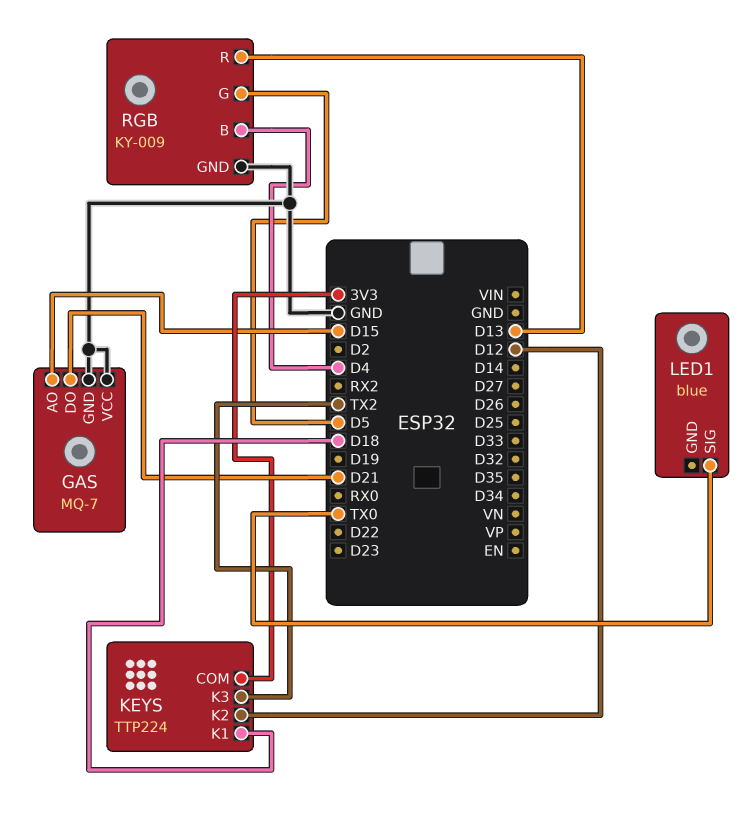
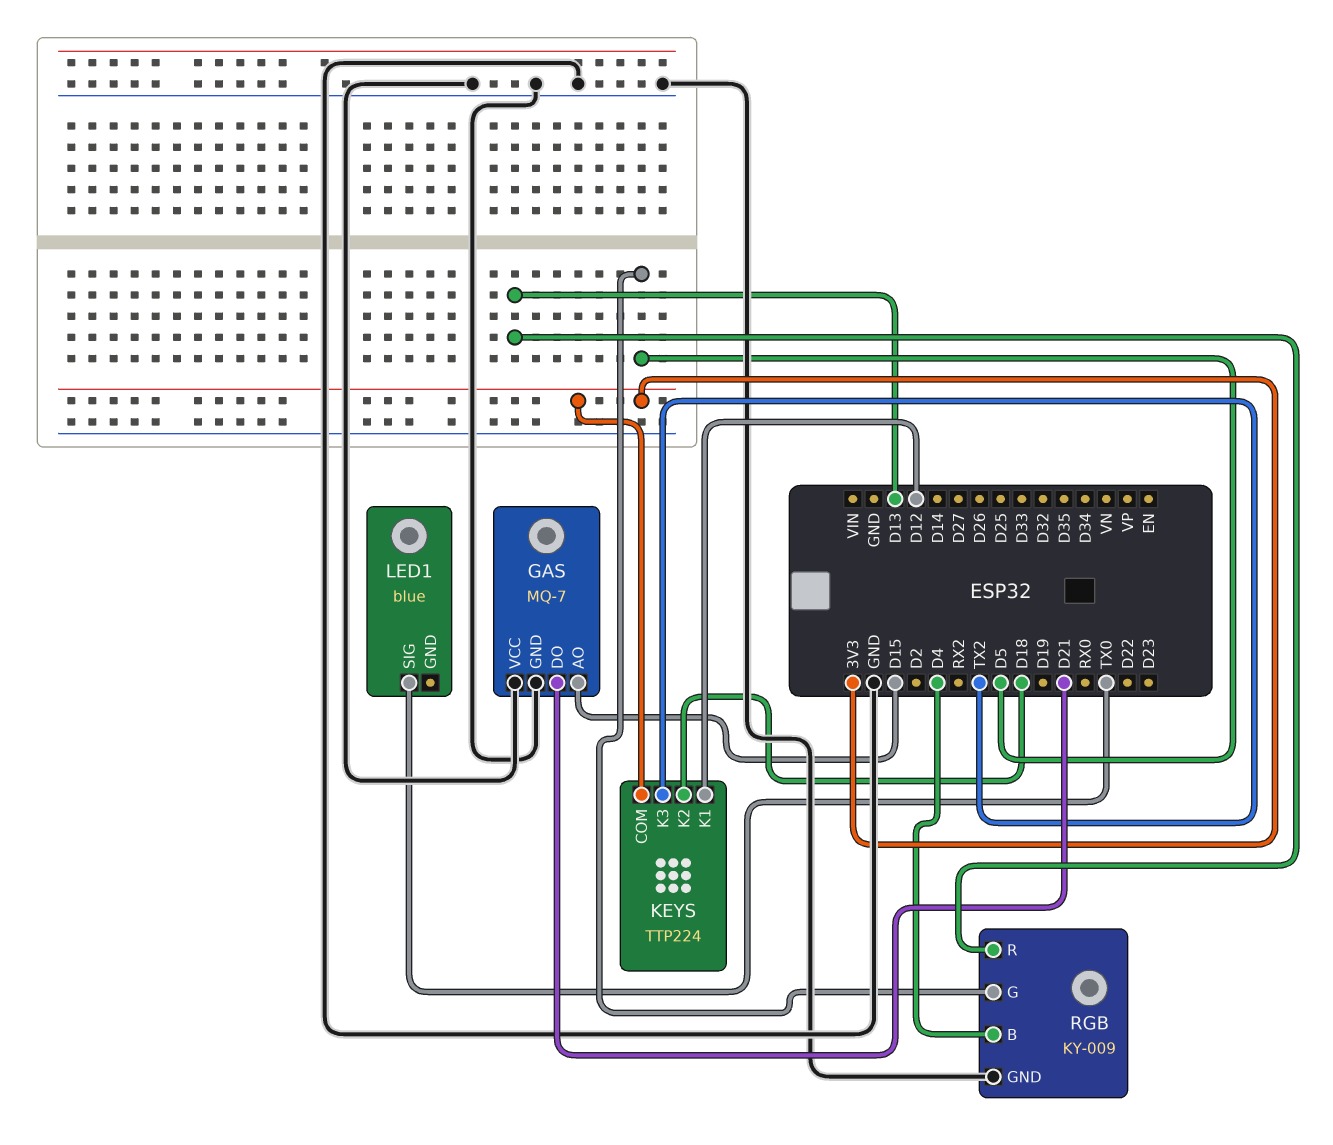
KEYS pin K1: D18 -> D12
KEYS pin K2: D12 -> D18

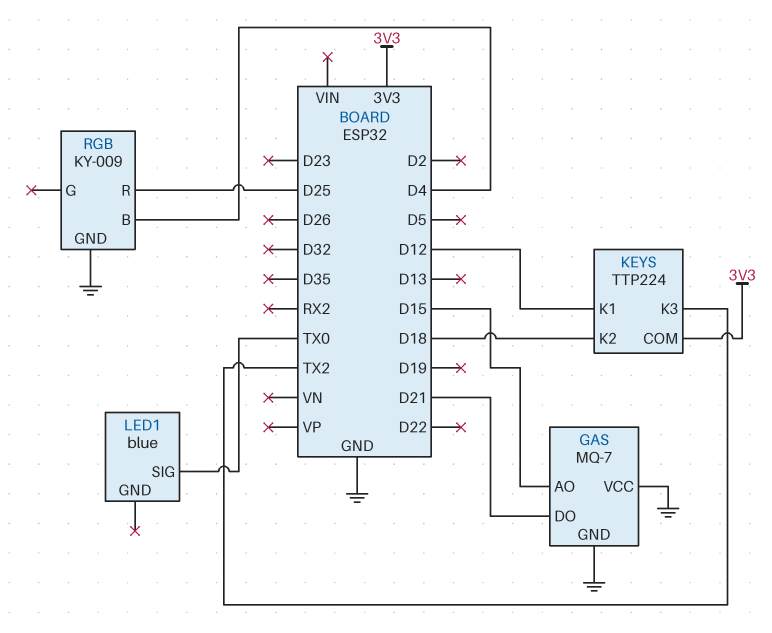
RGB pin G: D5 -> none
RGB pin R: D13 -> D25

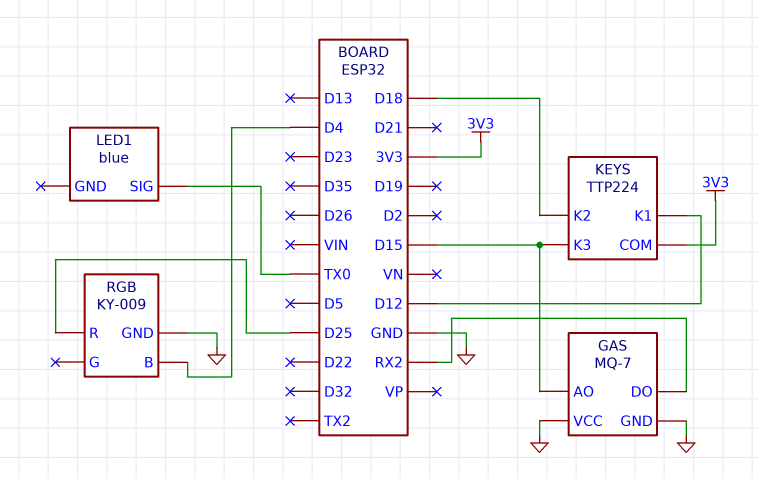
GAS pin DO: D21 -> RX2
KEYS pin K3: TX2 -> D15

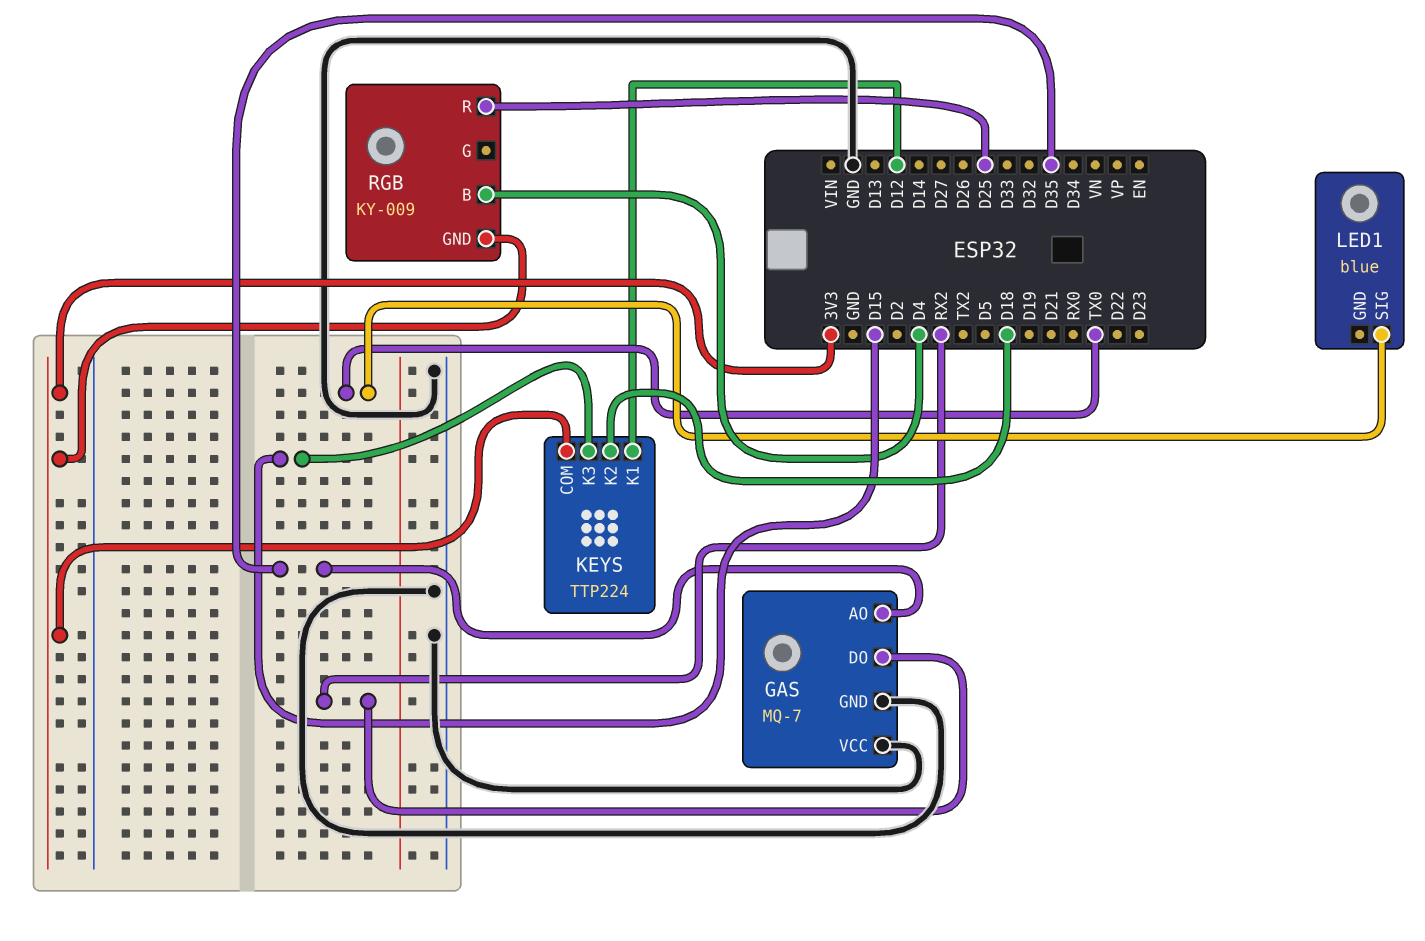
GAS pin AO: D15 -> D35
RGB pin GND: GND -> 3V3

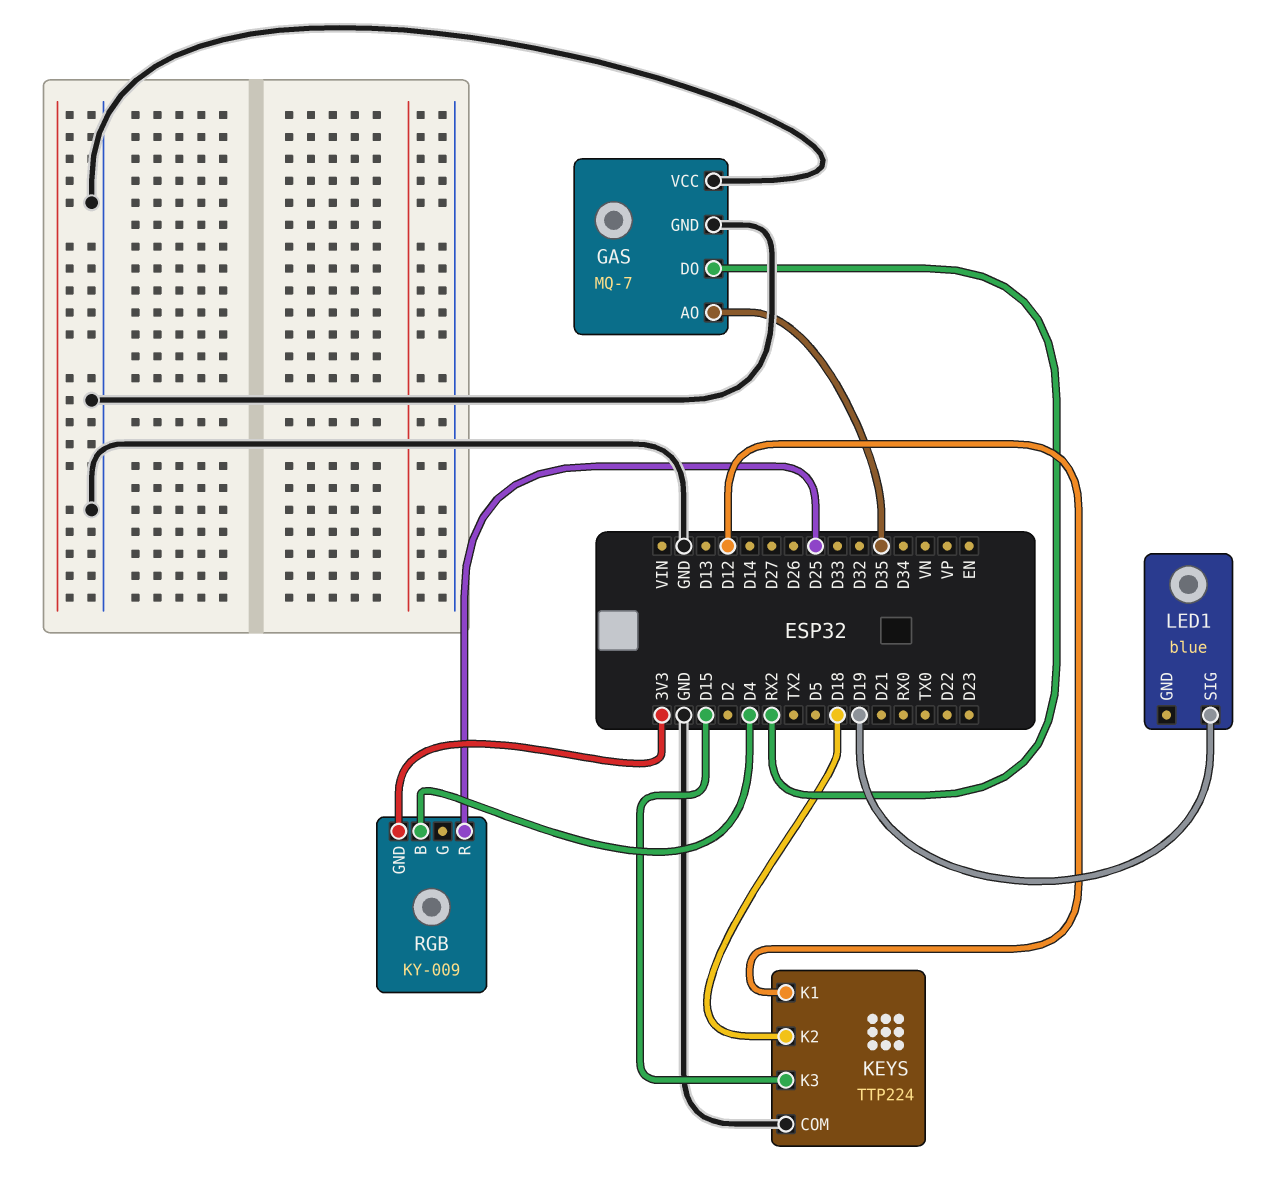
KEYS pin COM: 3V3 -> GND
LED1 pin SIG: TX0 -> D19

